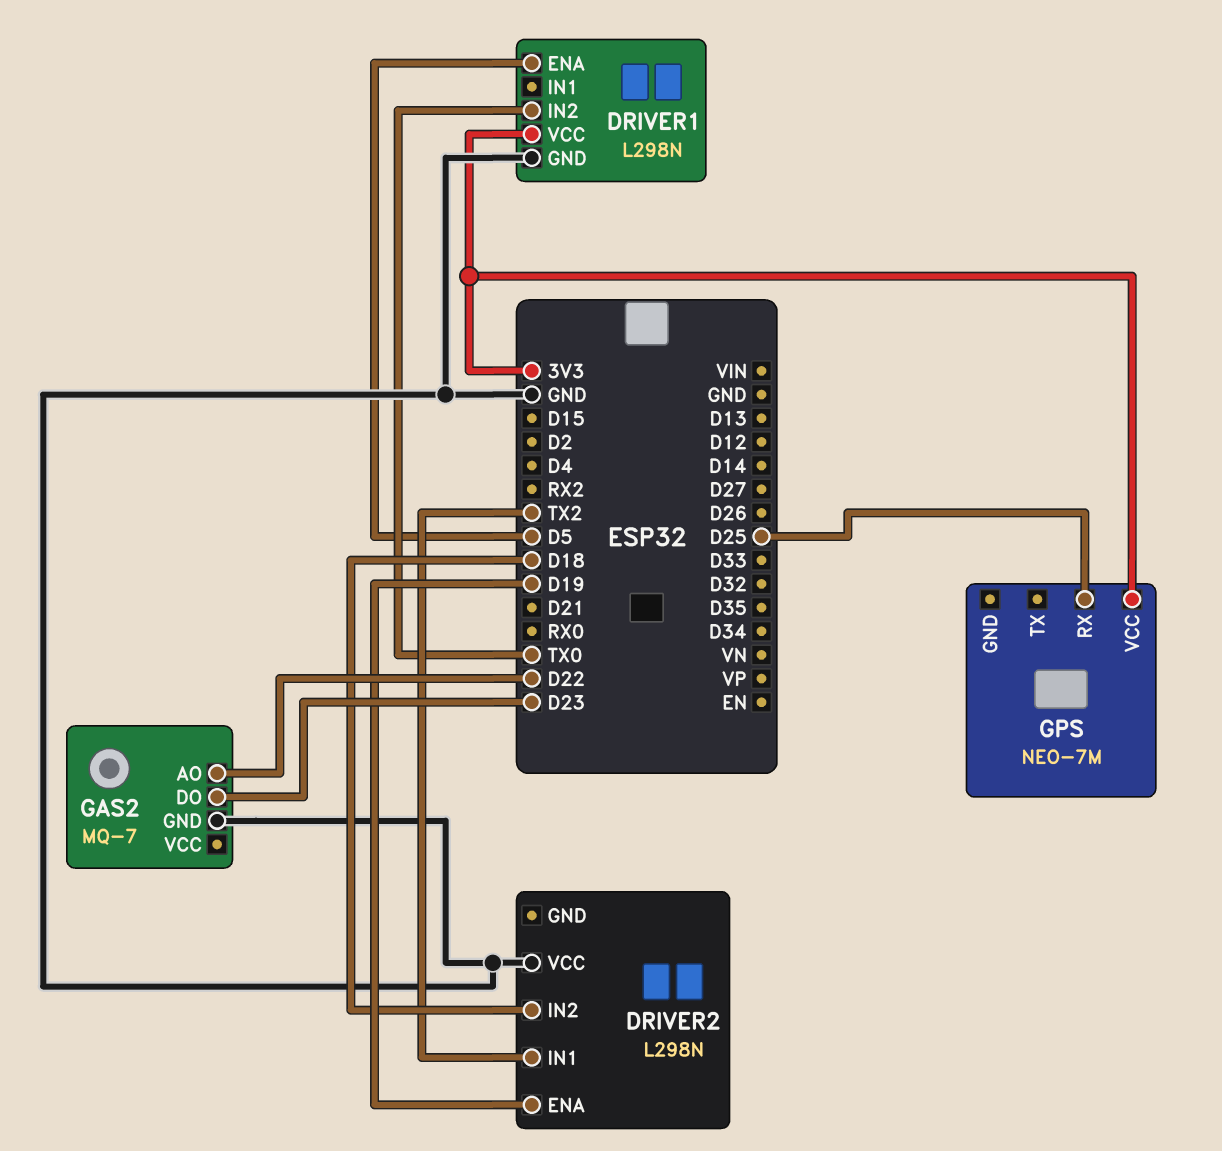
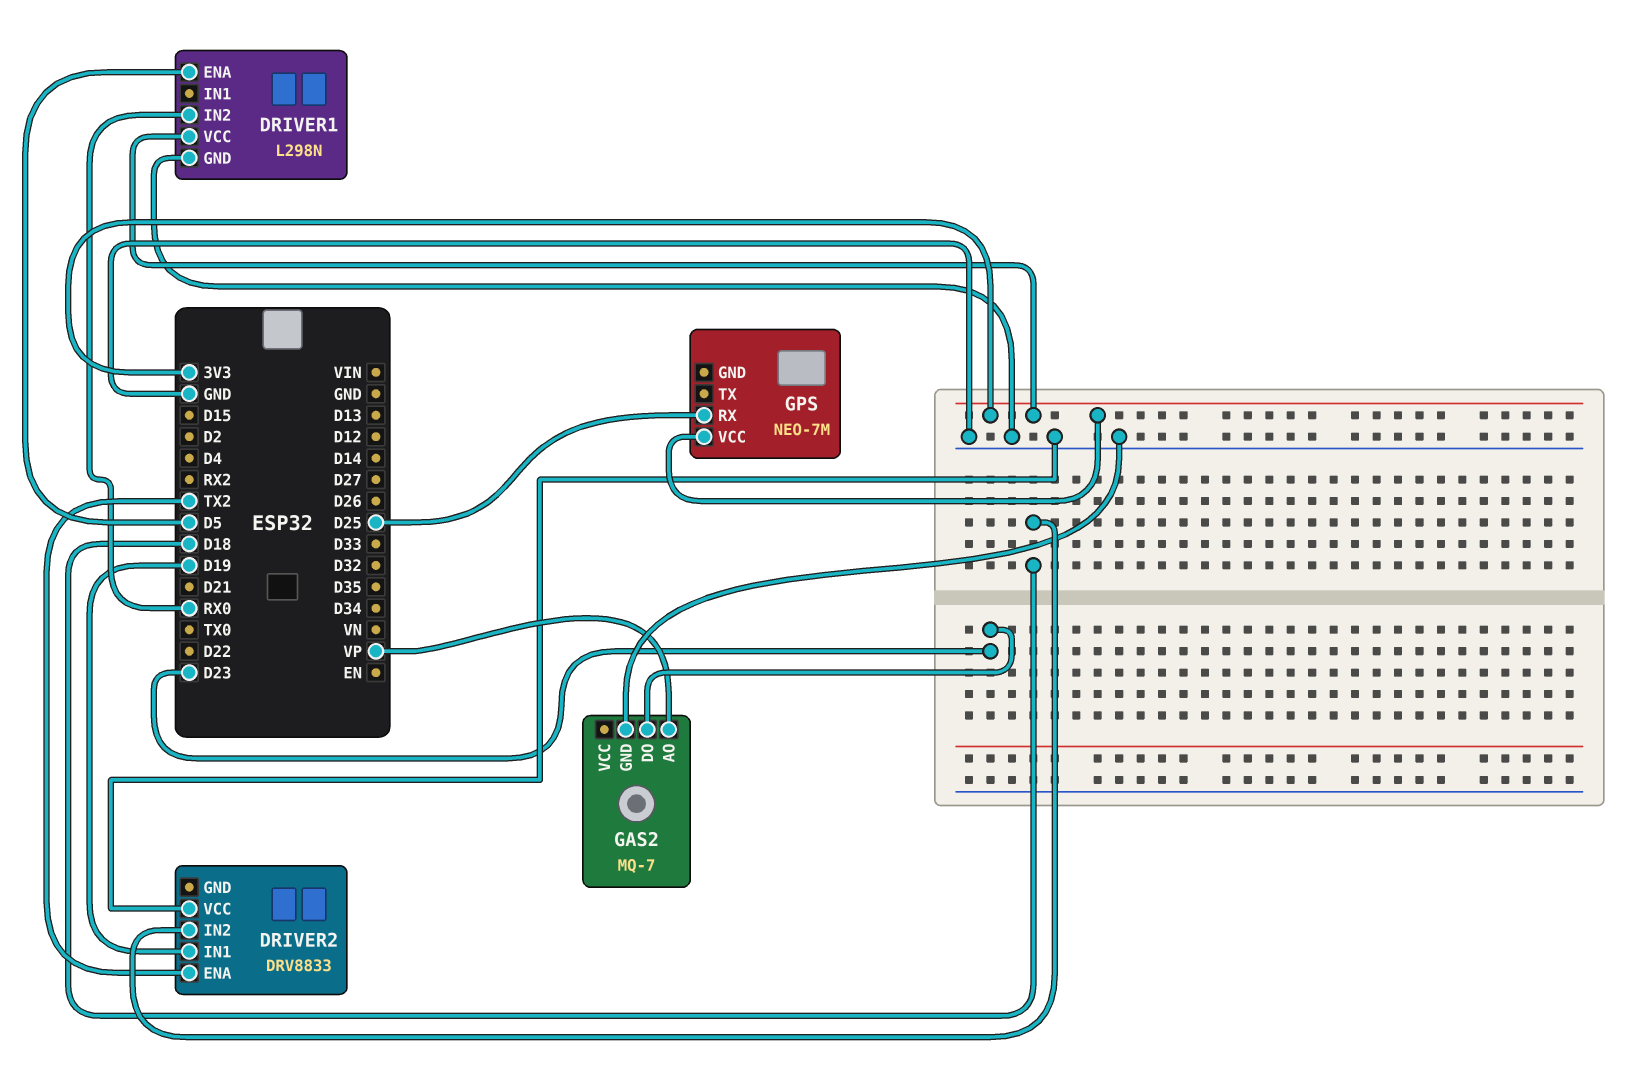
DRIVER1 pin IN2: TX0 -> RX0
DRIVER2: L298N -> DRV8833
DRIVER2 pin ENA: D19 -> TX2
DRIVER2 pin IN1: TX2 -> D19
GAS2 pin AO: D22 -> VP

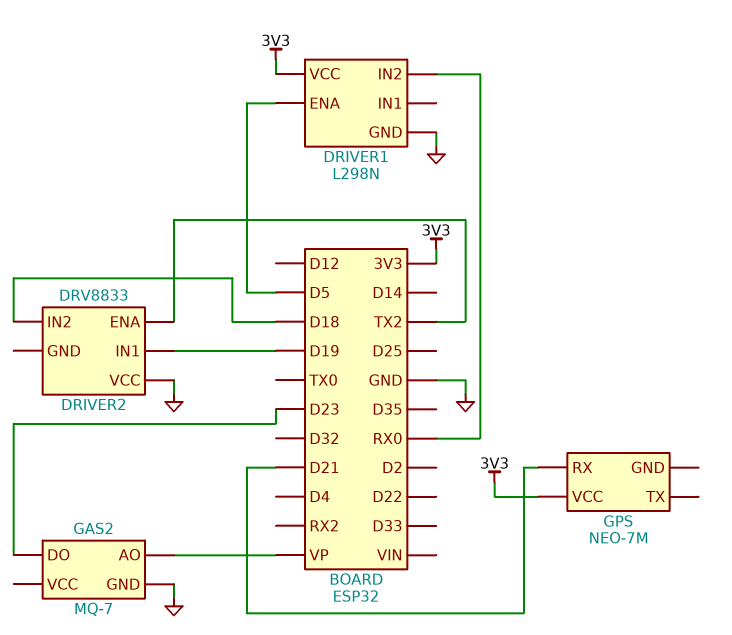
GPS pin RX: D25 -> D21

